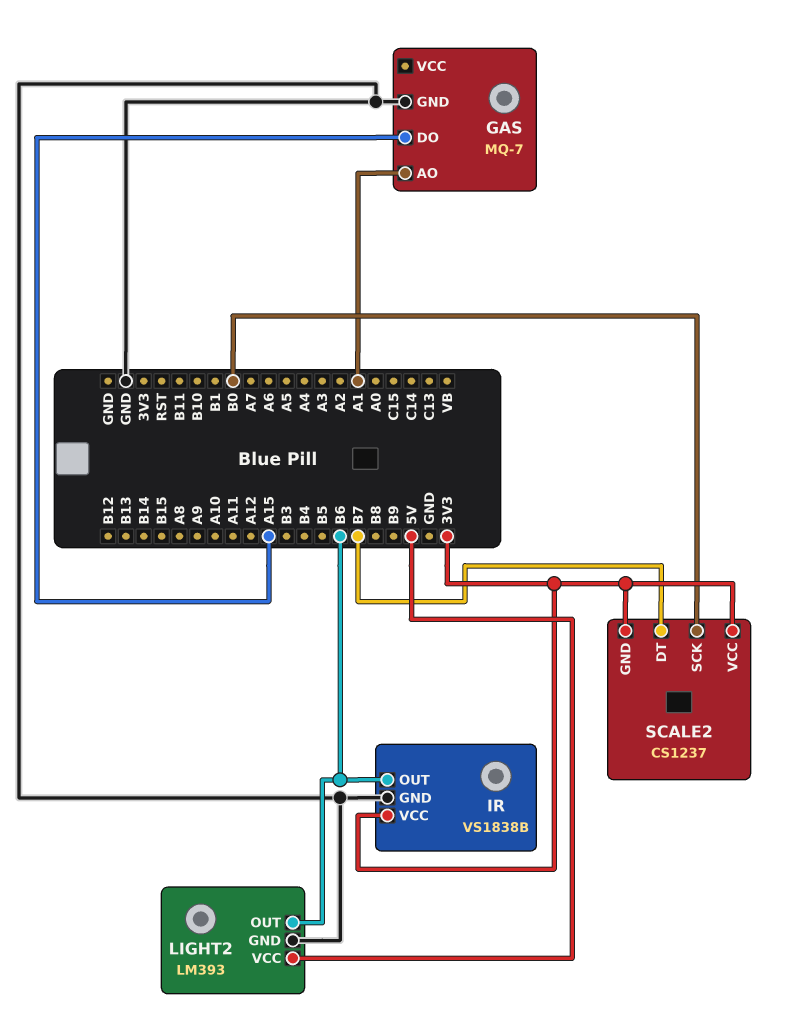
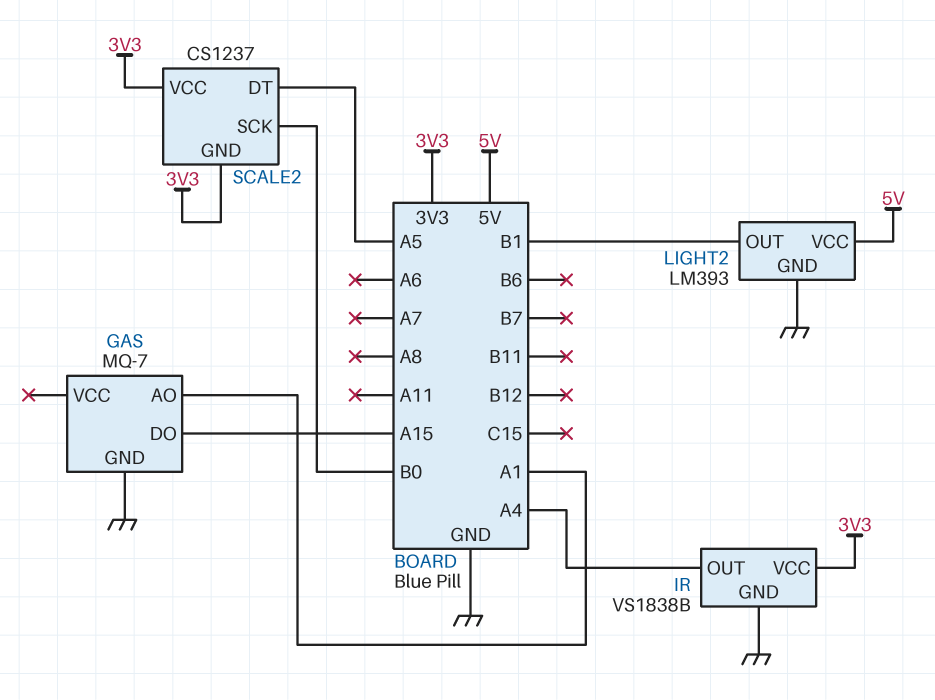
IR pin OUT: B6 -> A4
LIGHT2 pin OUT: B6 -> B1
SCALE2 pin DT: B7 -> A5

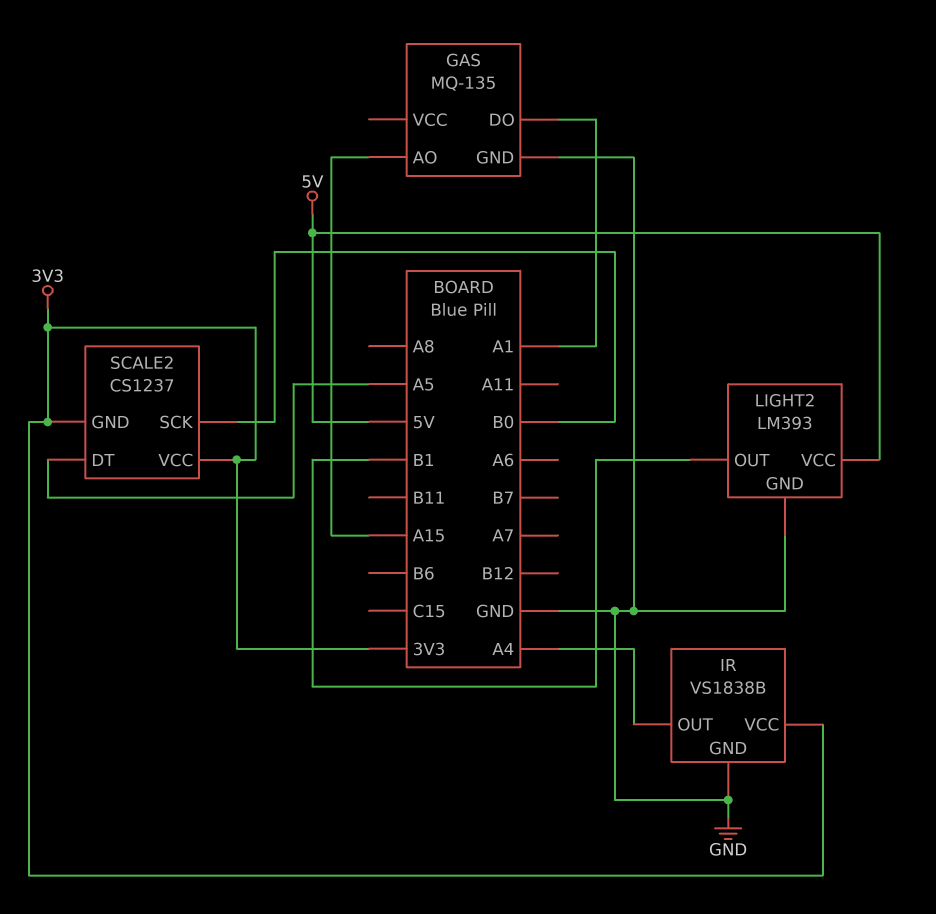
GAS: MQ-7 -> MQ-135
GAS pin AO: A1 -> A15
GAS pin DO: A15 -> A1

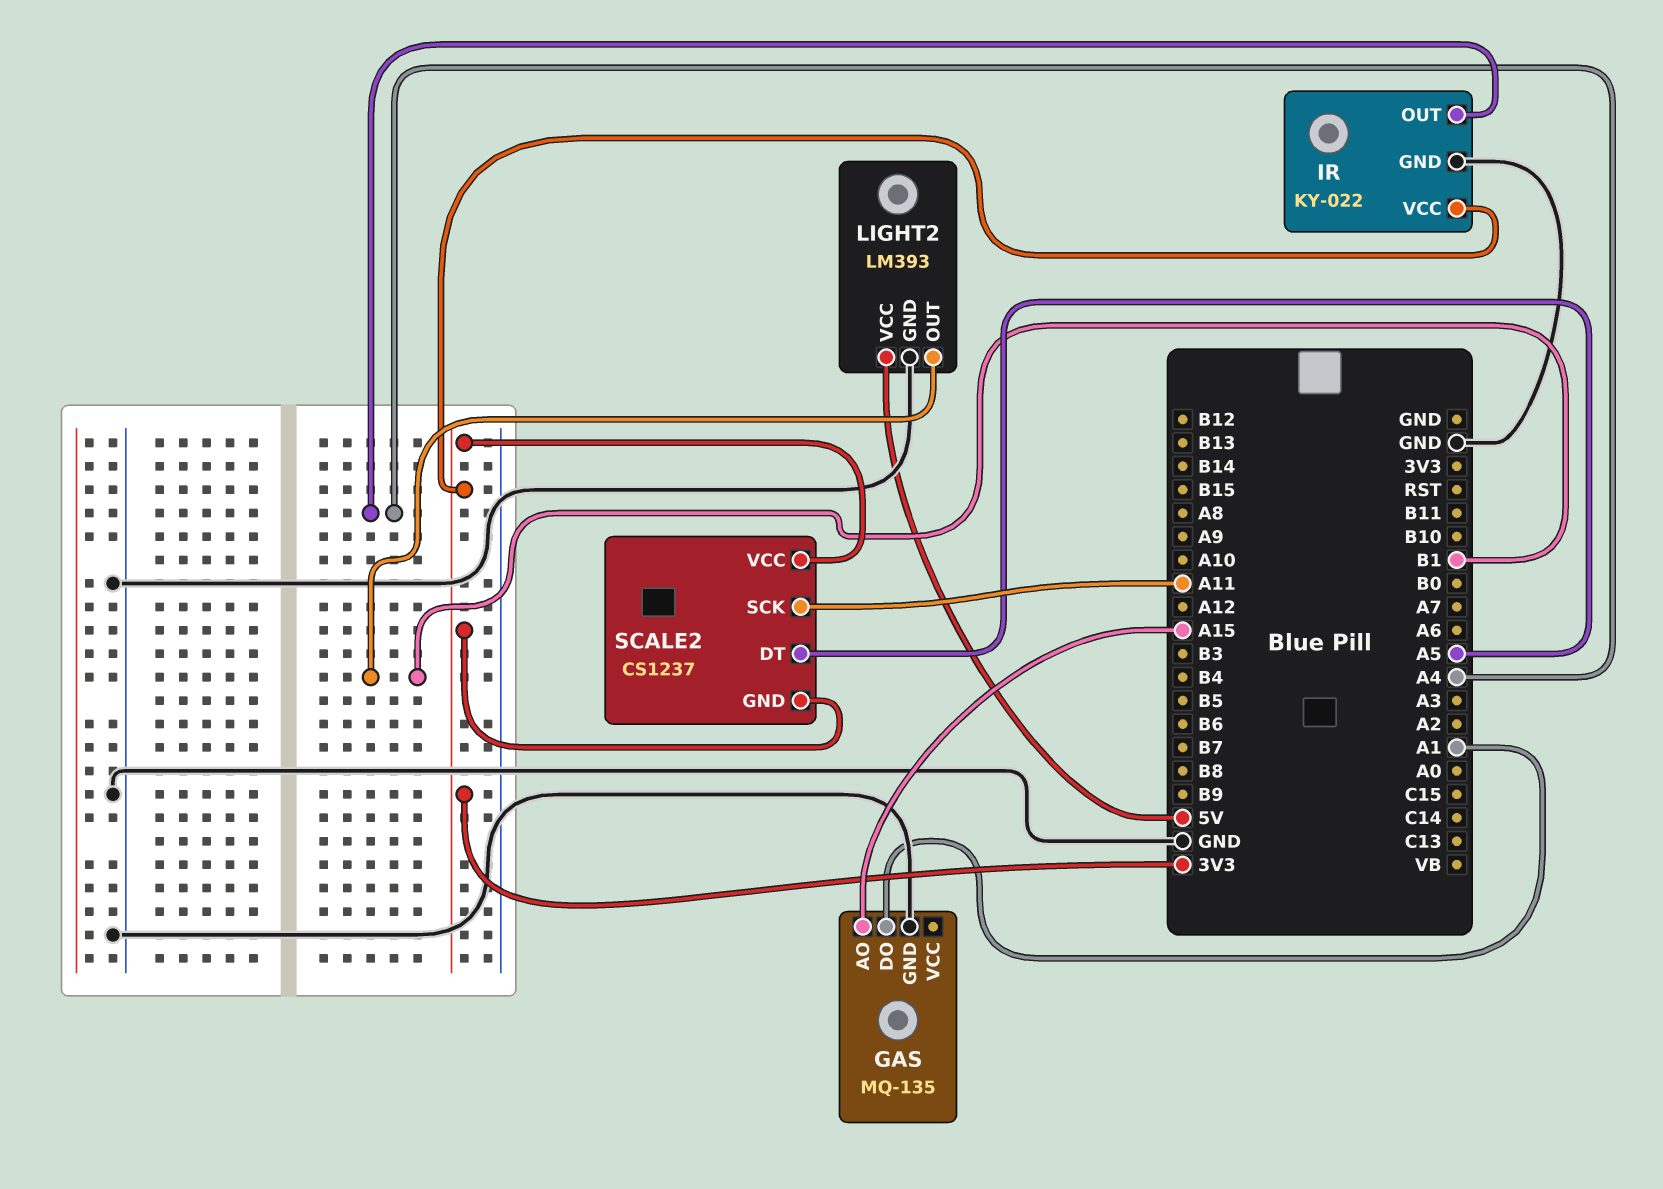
IR: VS1838B -> KY-022
SCALE2 pin SCK: B0 -> A11

